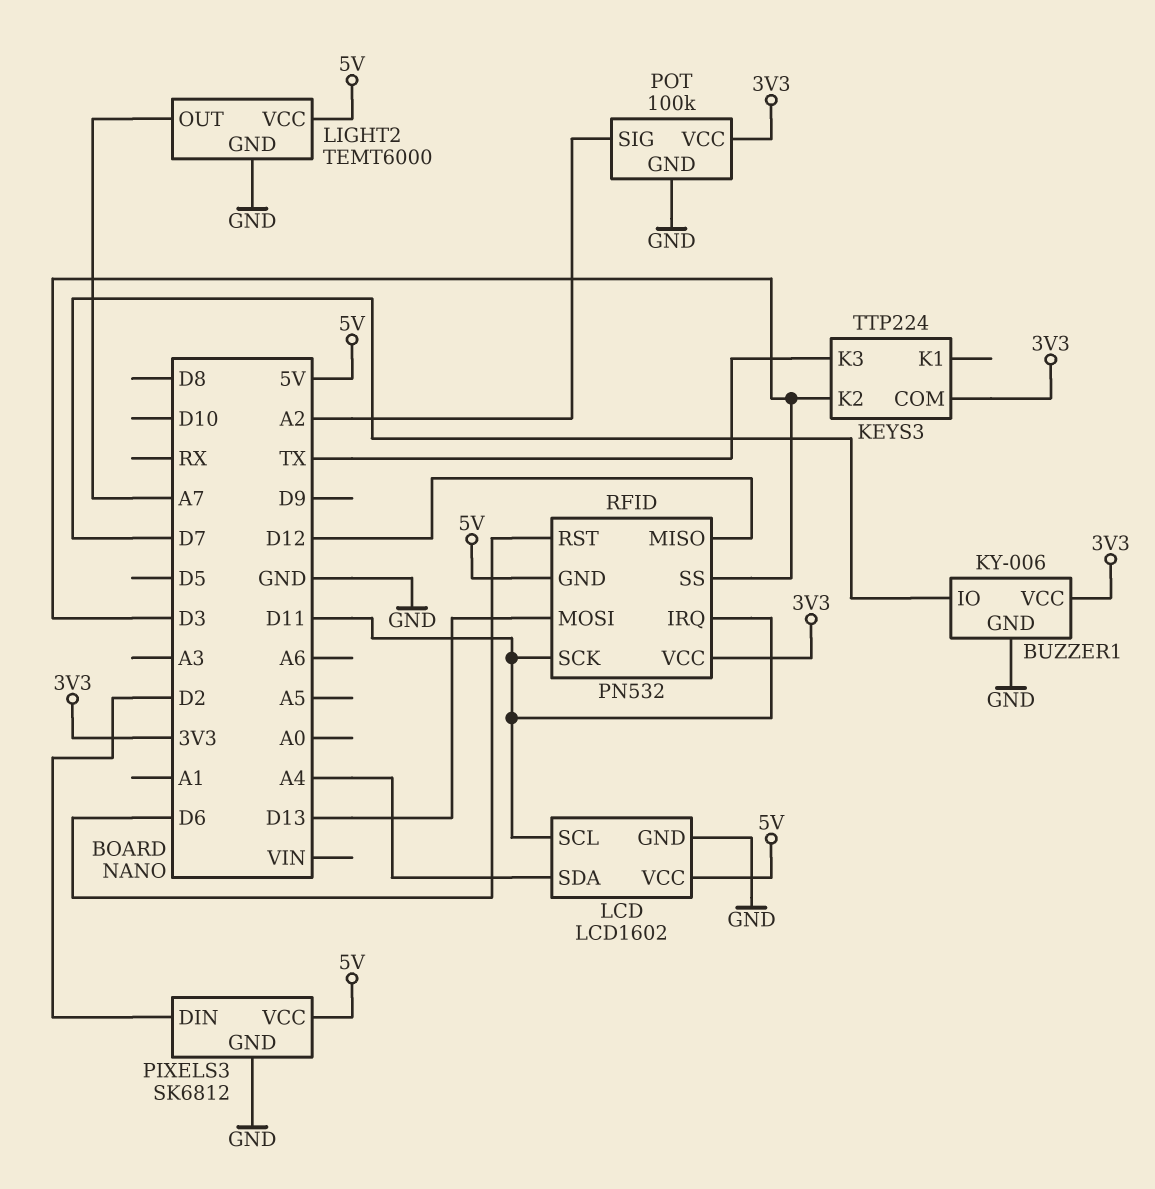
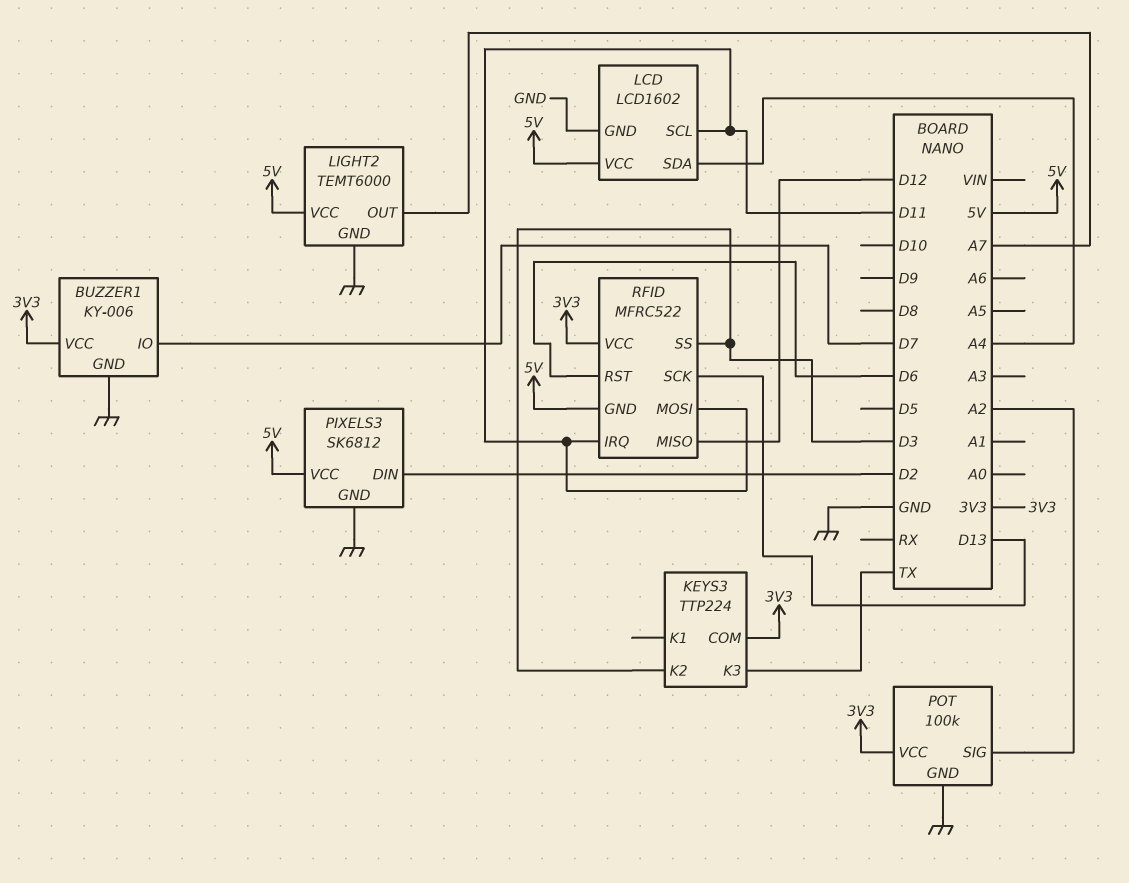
RFID: PN532 -> MFRC522
RFID pin MOSI: D13 -> D11
RFID pin SCK: D11 -> D13

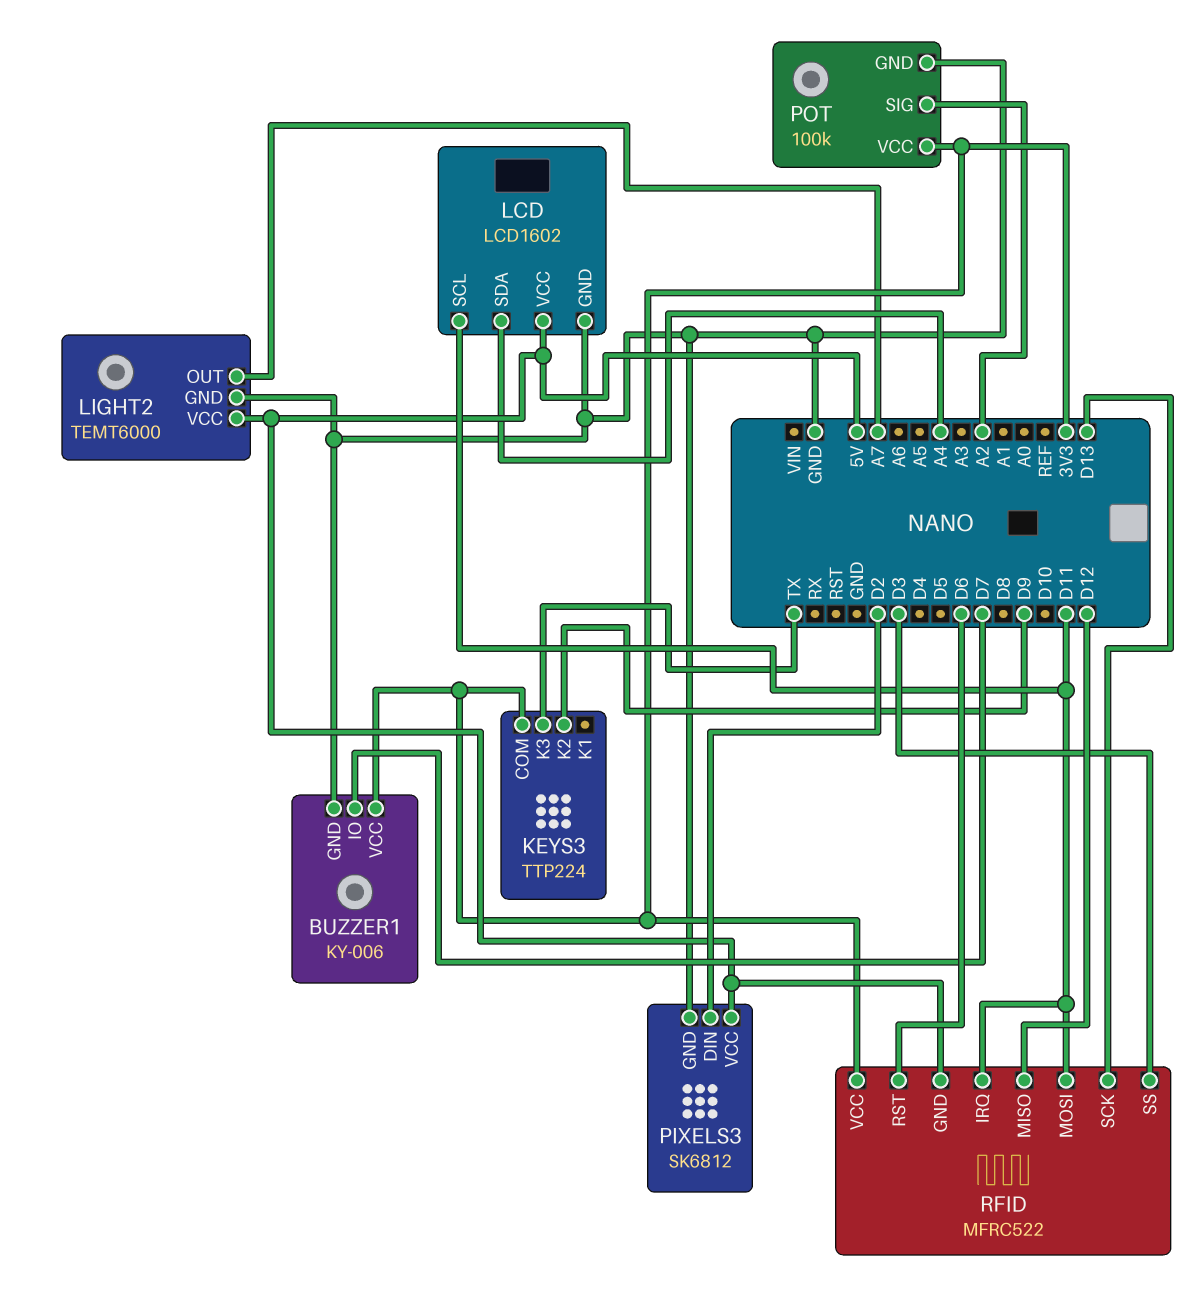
KEYS3 pin K2: D3 -> D9

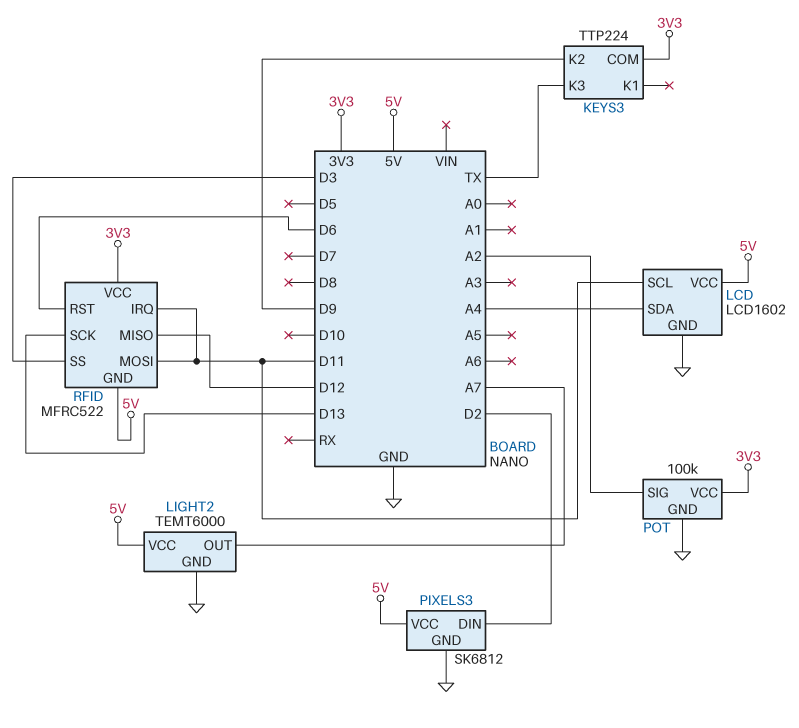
BUZZER1: KY-006 -> none
BUZZER1 pin GND: GND -> none
BUZZER1 pin IO: D7 -> none
BUZZER1 pin VCC: 3V3 -> none

